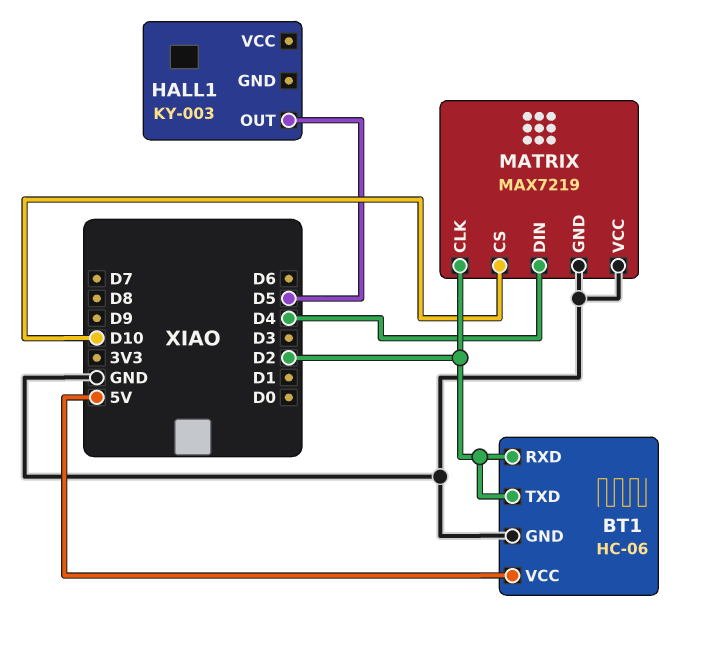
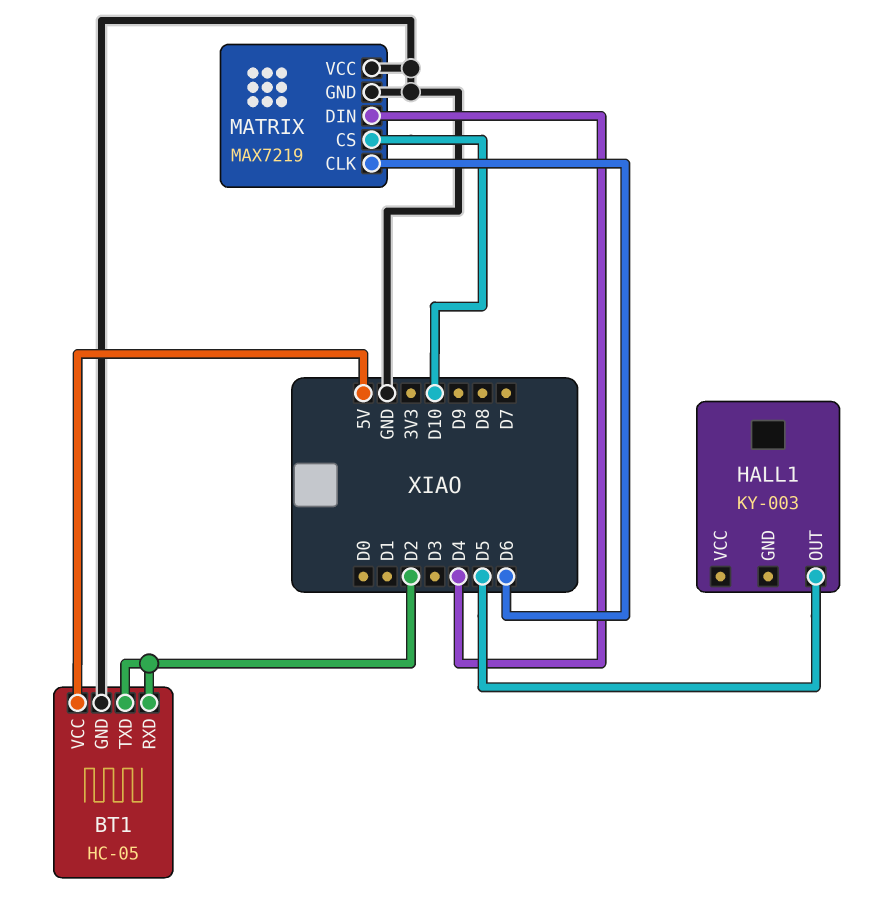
BT1: HC-06 -> HC-05
MATRIX pin CLK: D2 -> D6

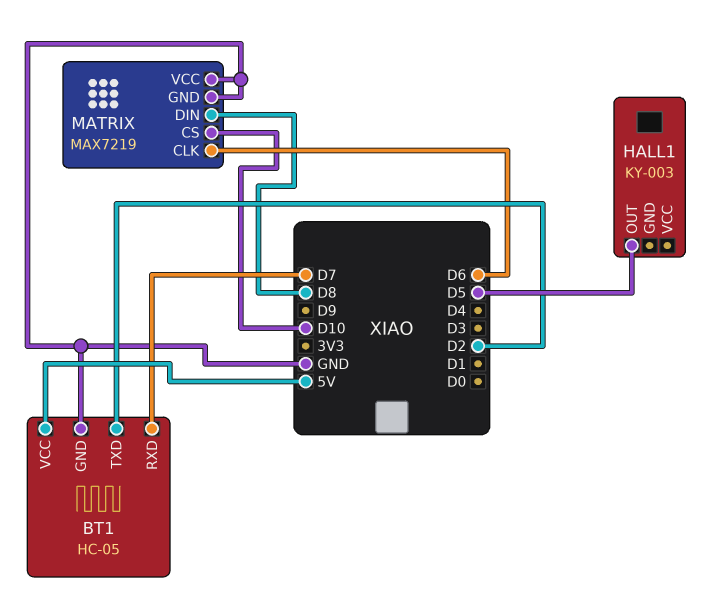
BT1 pin RXD: D2 -> D7
MATRIX pin DIN: D4 -> D8

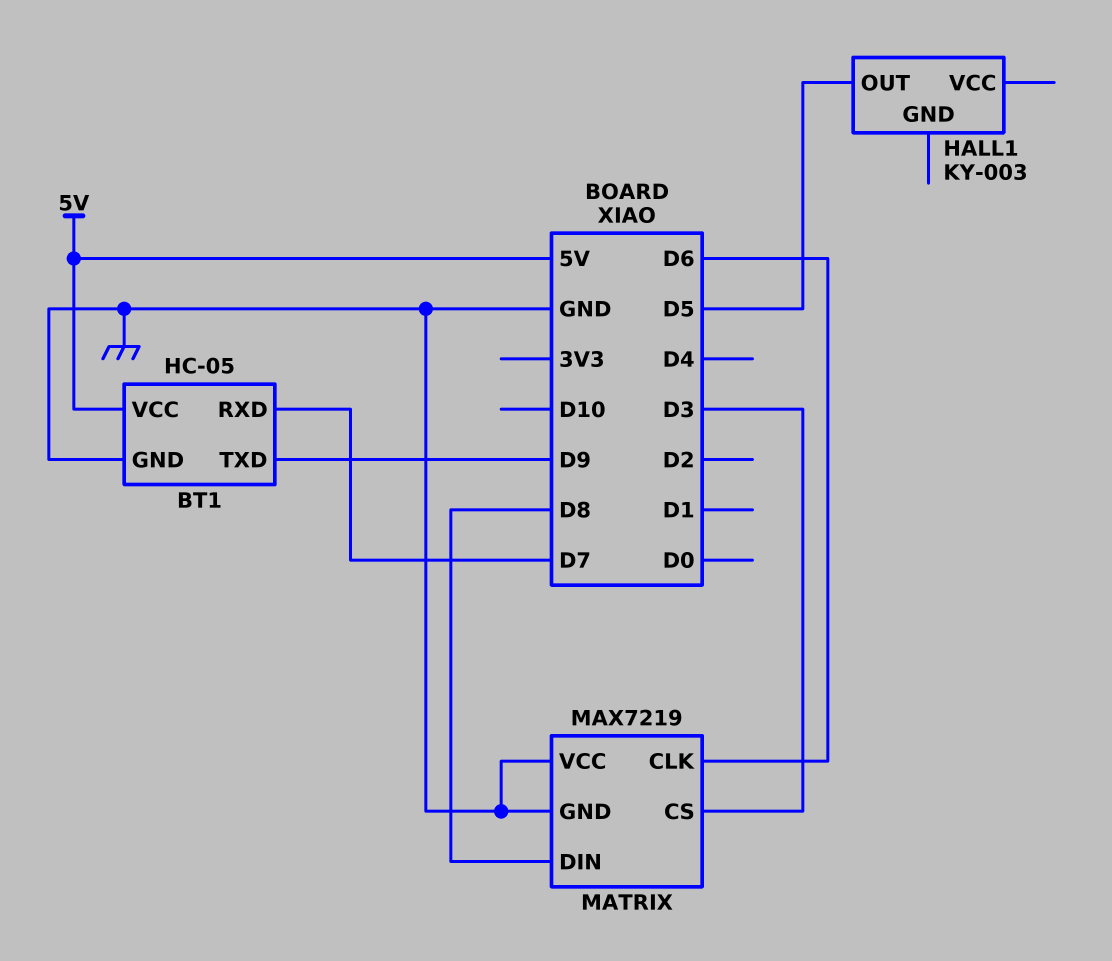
BT1 pin TXD: D2 -> D9
MATRIX pin CS: D10 -> D3

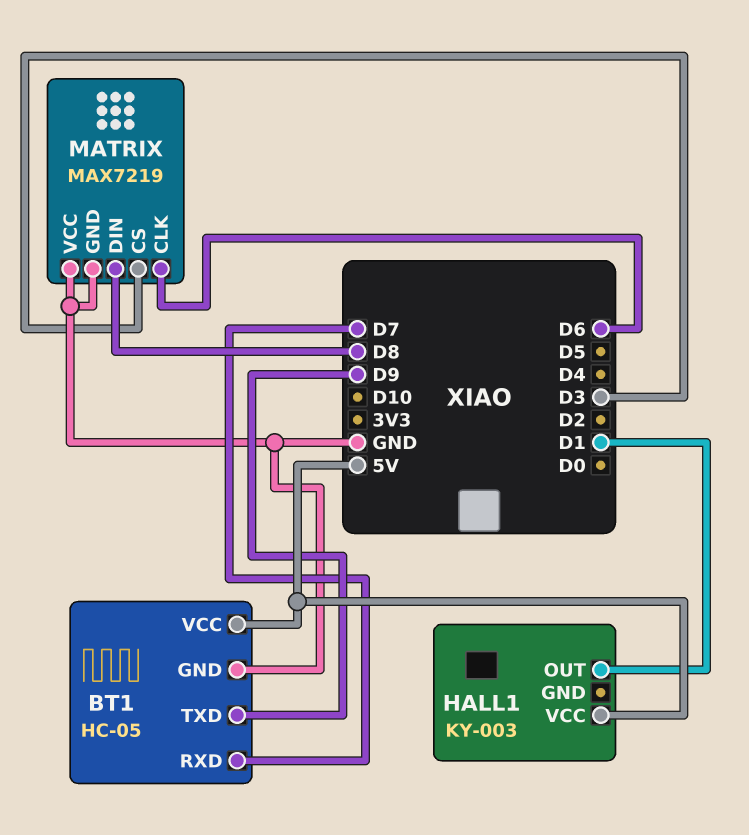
HALL1 pin OUT: D5 -> D1
HALL1 pin VCC: none -> 5V

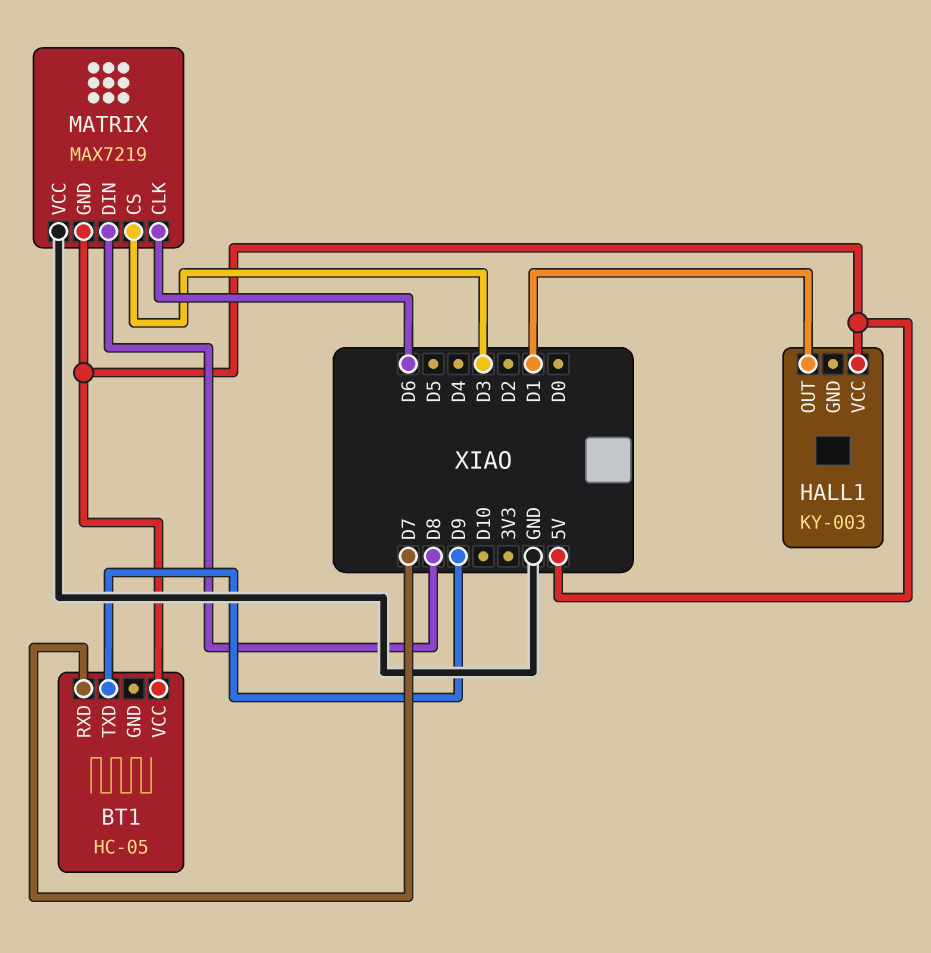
BT1 pin GND: GND -> none
MATRIX pin GND: GND -> 5V

